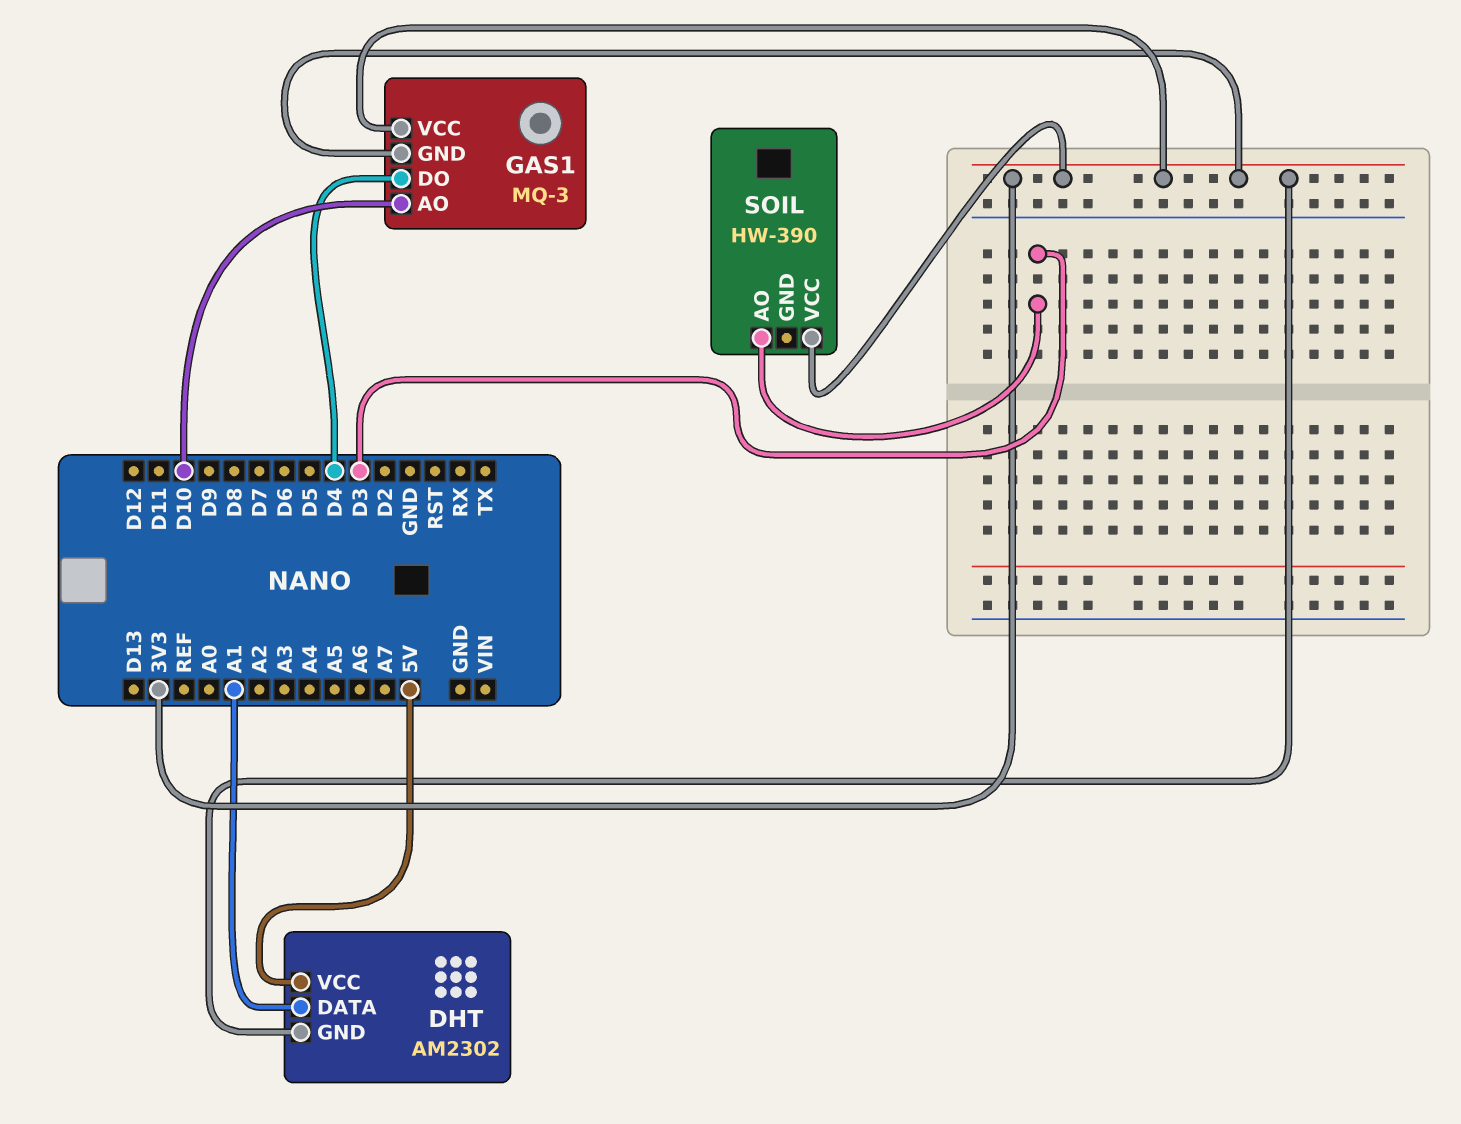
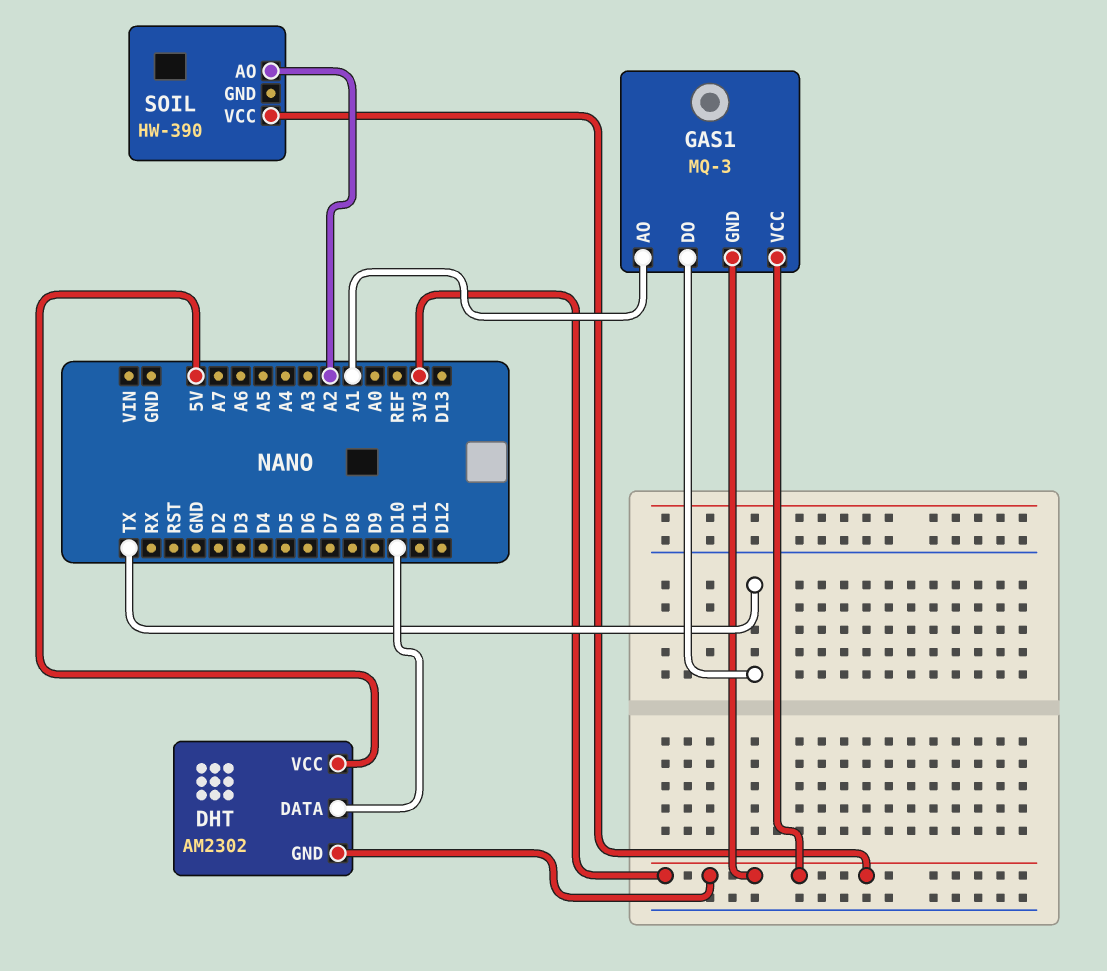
DHT pin DATA: A1 -> D10
GAS1 pin AO: D10 -> A1
GAS1 pin DO: D4 -> TX
SOIL pin AO: D3 -> A2

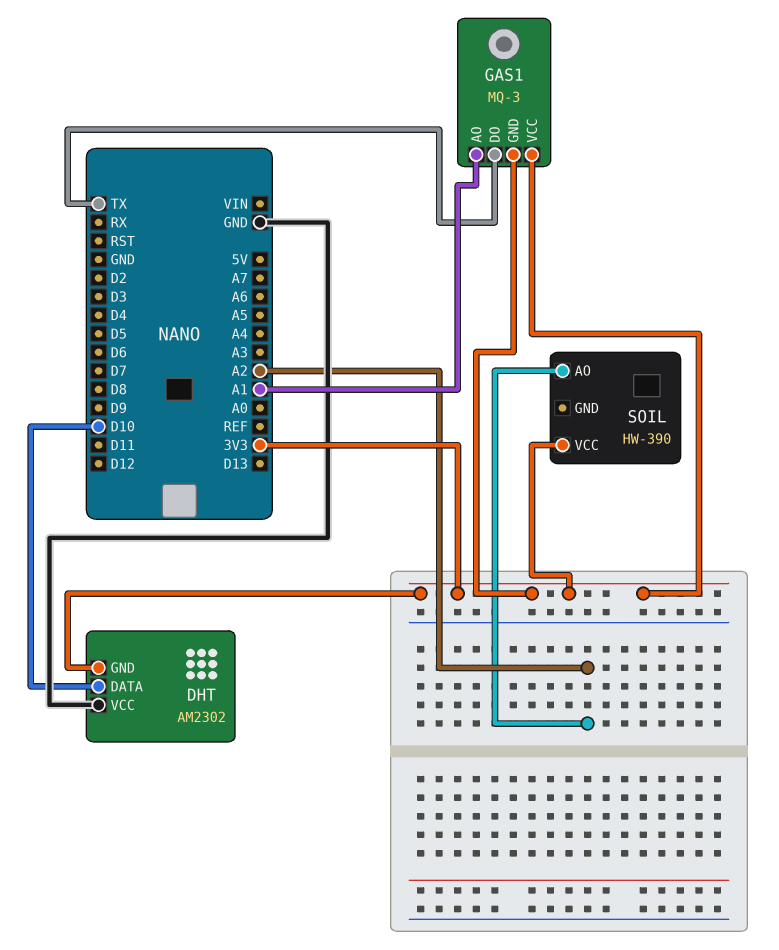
DHT pin VCC: 5V -> GND

